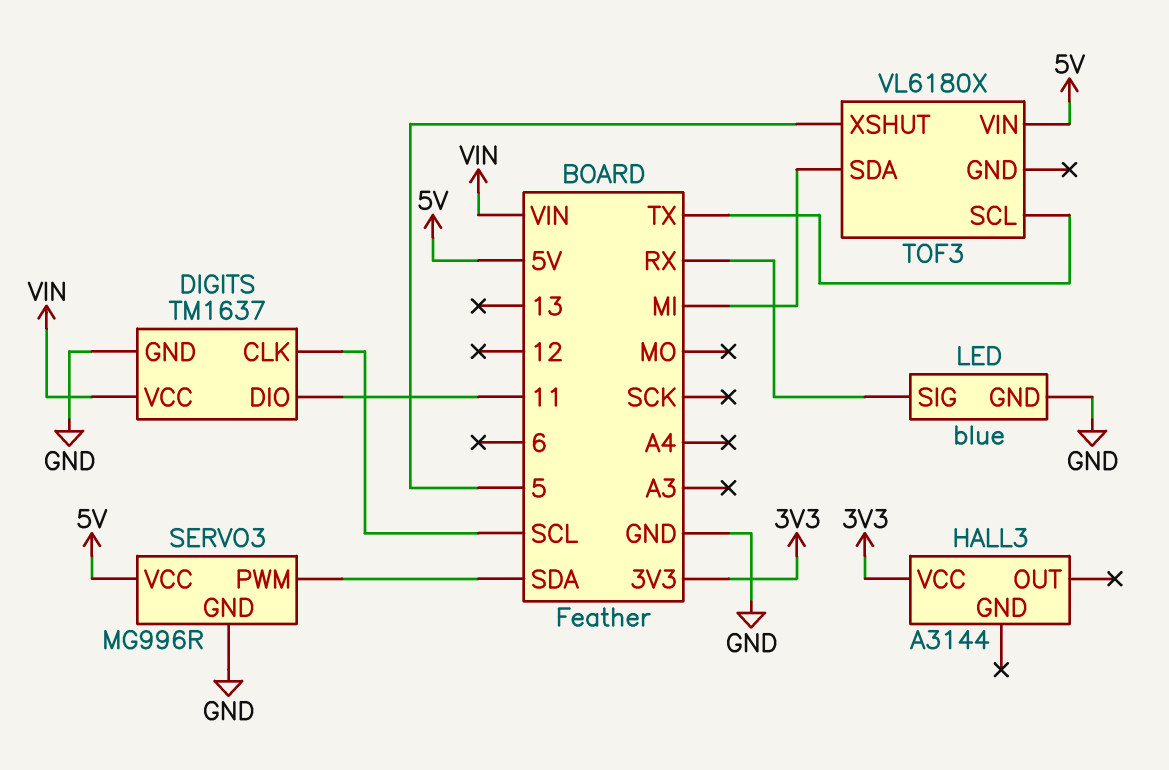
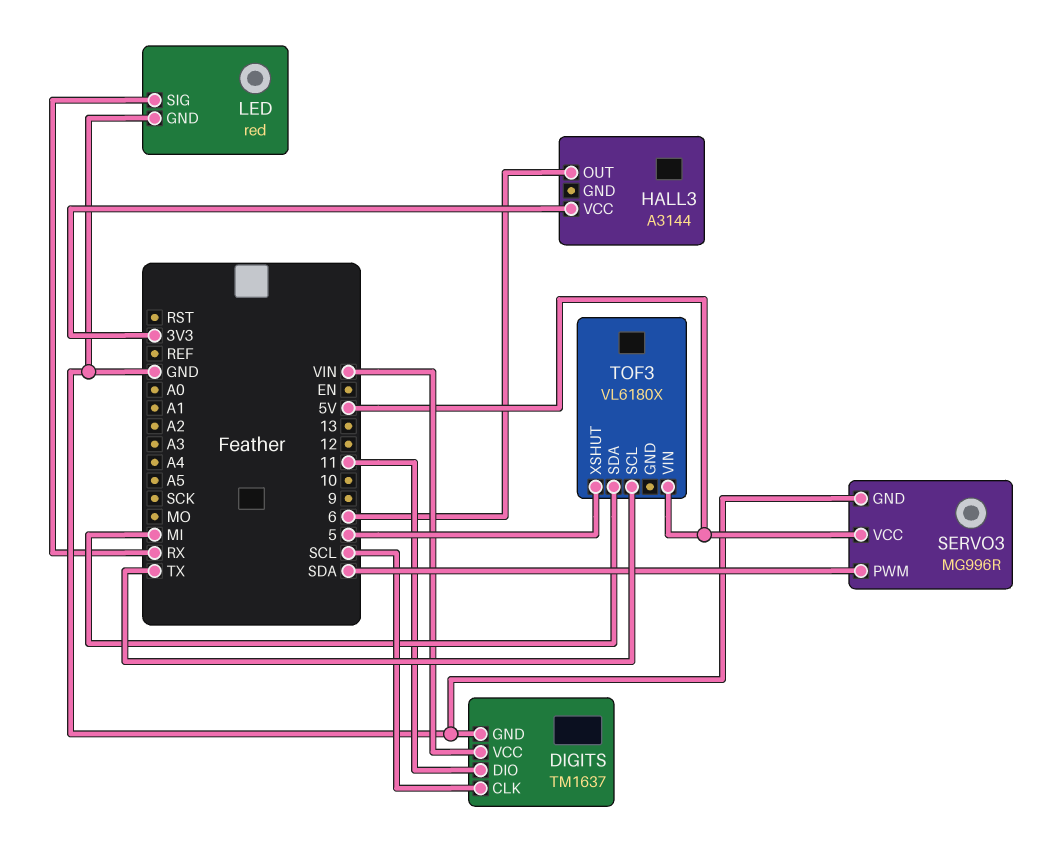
HALL3 pin OUT: none -> 6
LED: blue -> red

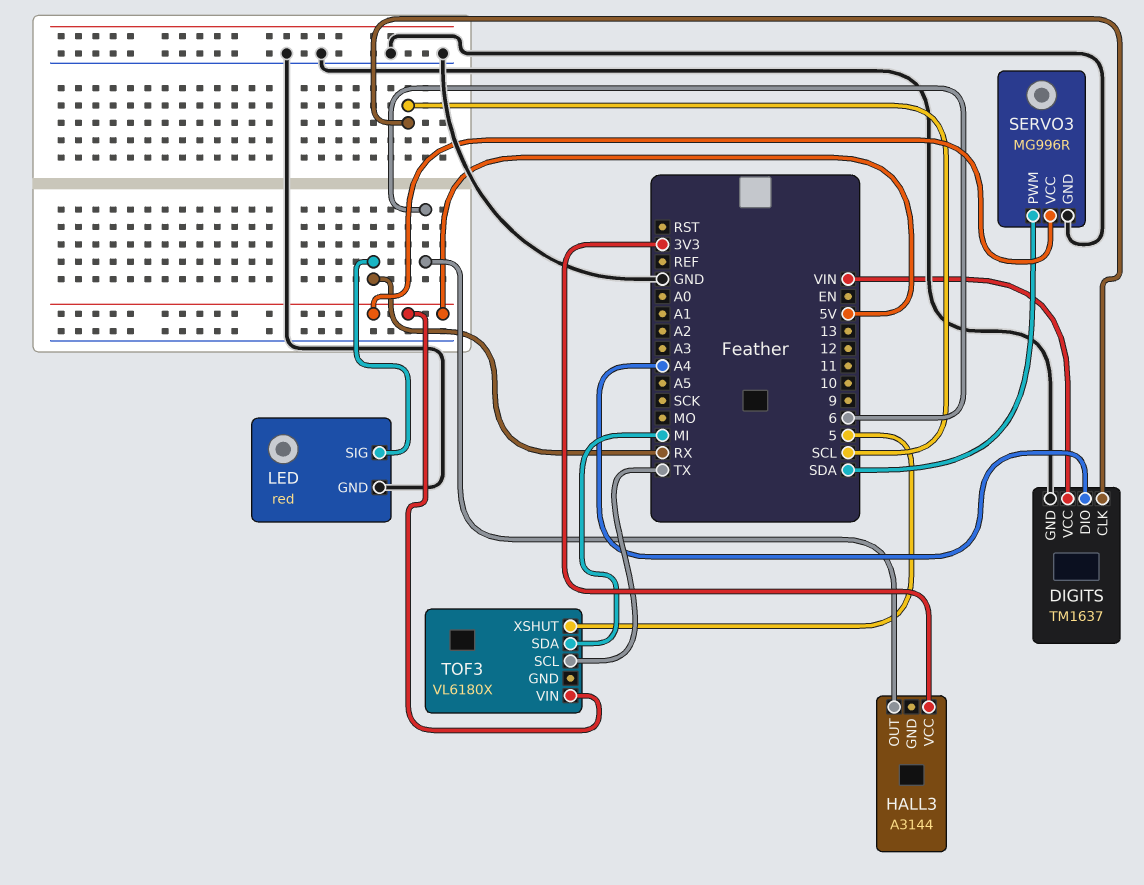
DIGITS pin DIO: 11 -> A4

